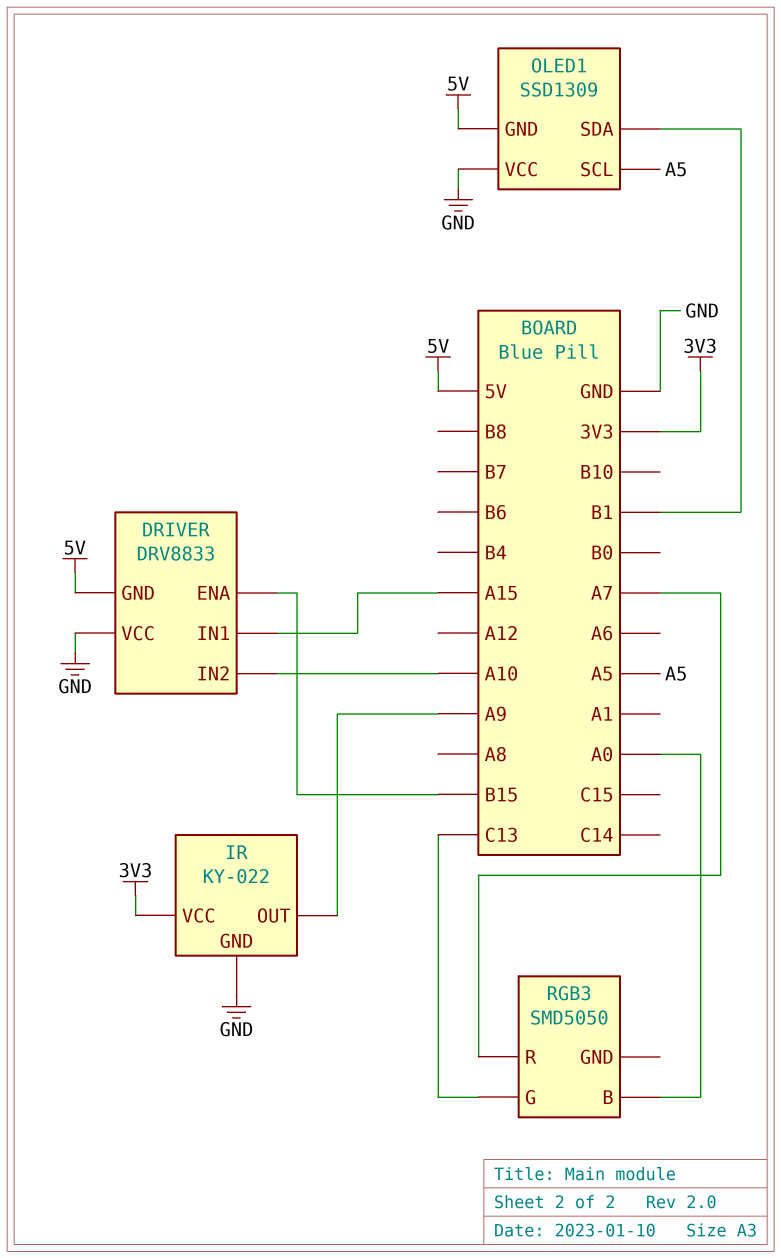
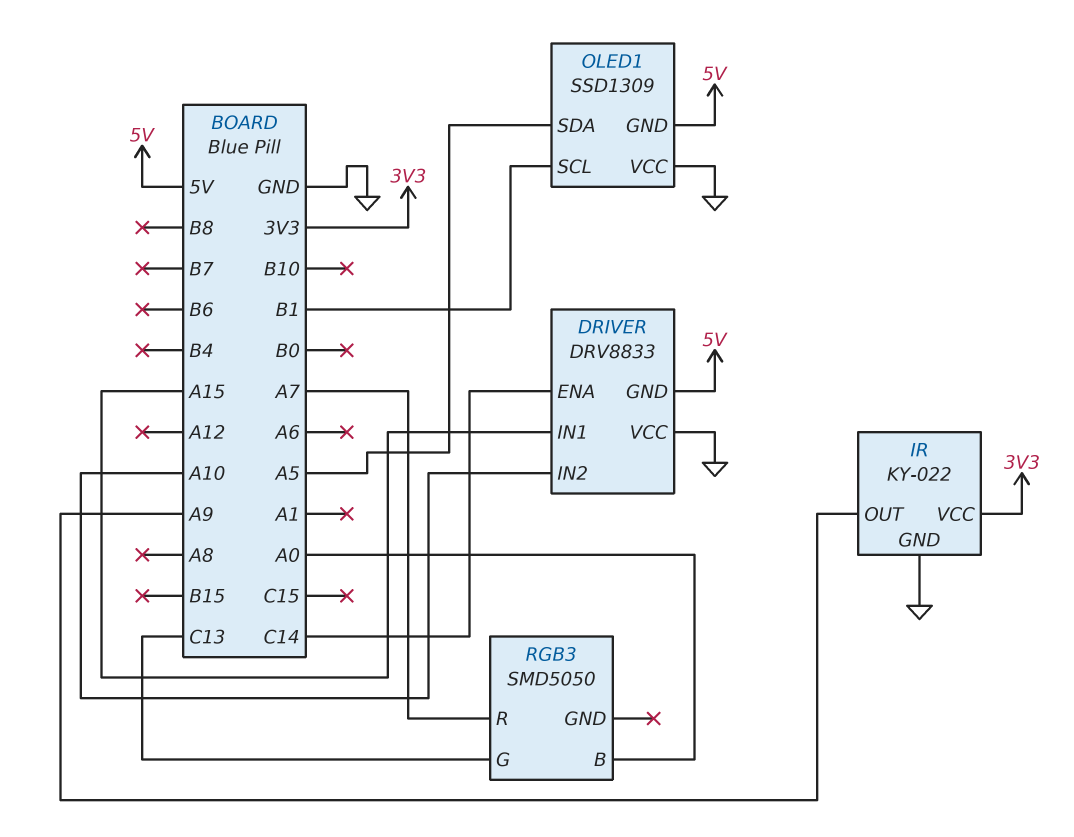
DRIVER pin ENA: B15 -> C14
OLED1 pin SCL: A5 -> B1
OLED1 pin SDA: B1 -> A5

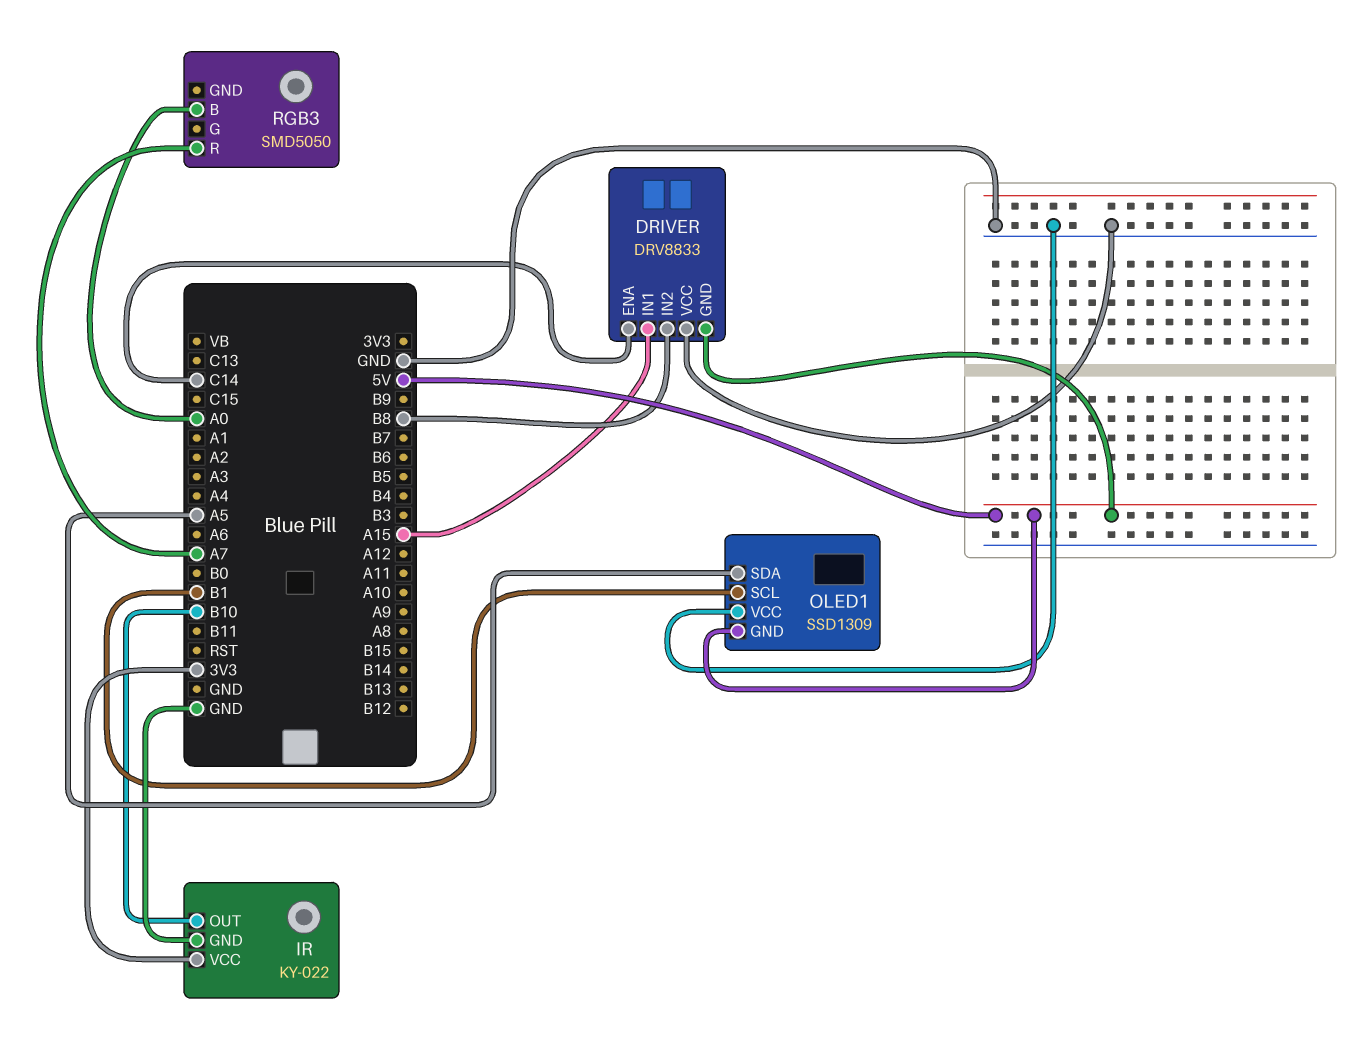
DRIVER pin IN2: A10 -> B8
IR pin OUT: A9 -> B10
RGB3 pin G: C13 -> none

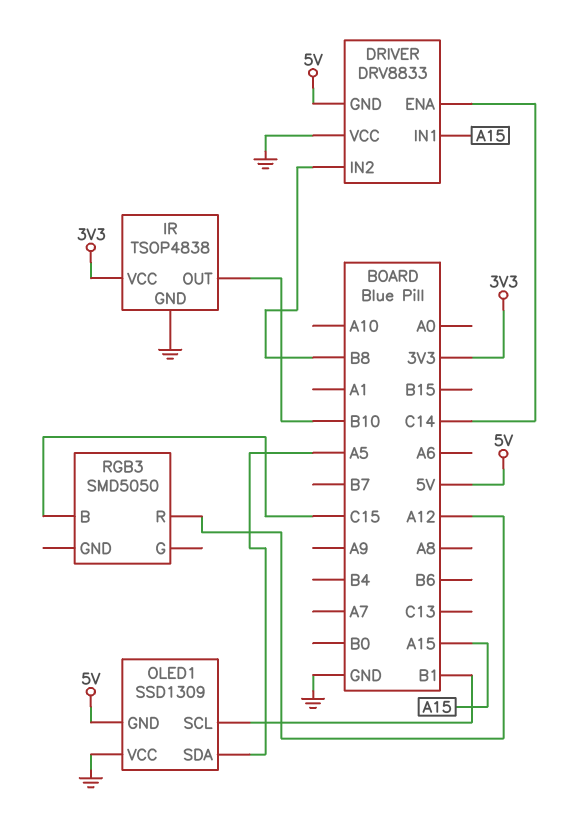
IR: KY-022 -> TSOP4838
RGB3 pin B: A0 -> C15
RGB3 pin R: A7 -> A12

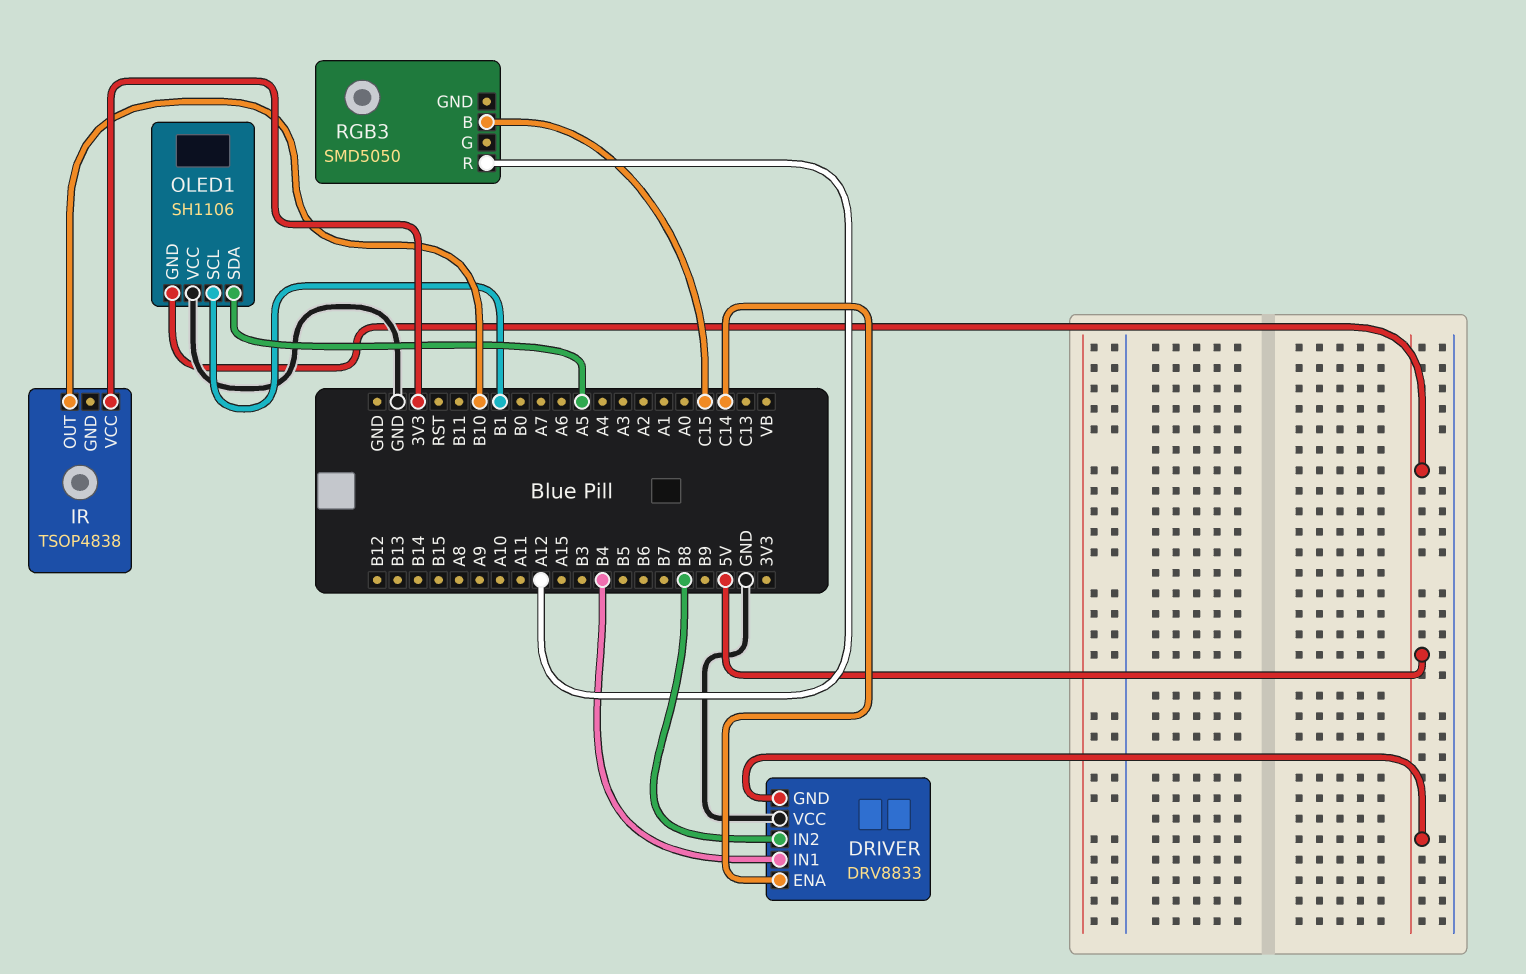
DRIVER pin IN1: A15 -> B4
IR pin GND: GND -> none
OLED1: SSD1309 -> SH1106

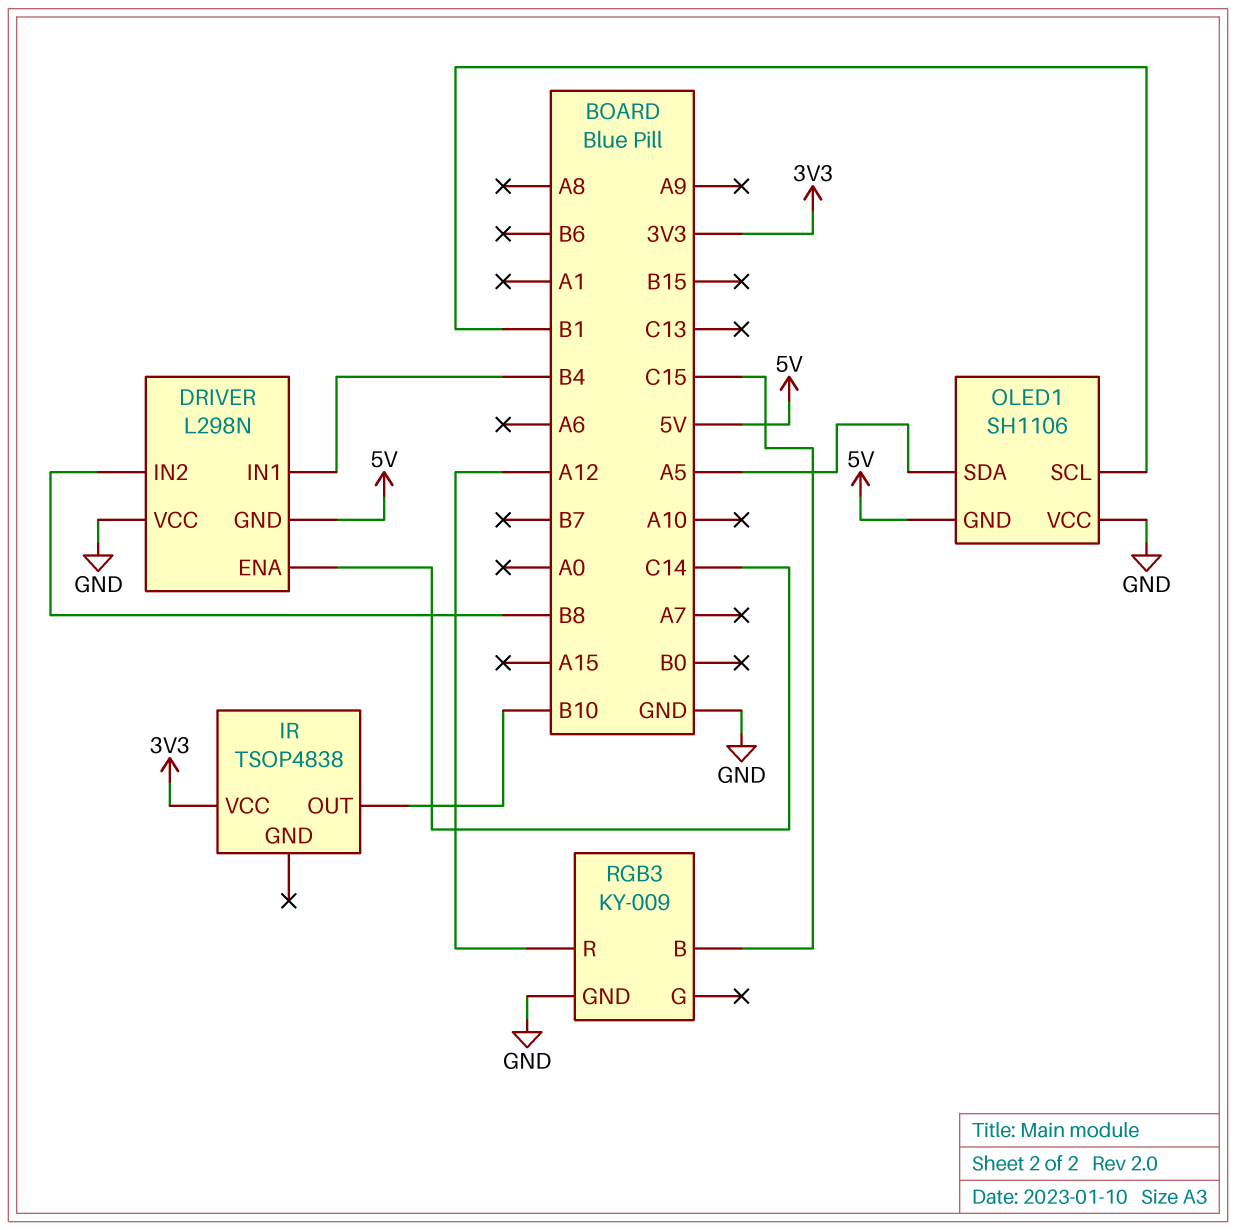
DRIVER: DRV8833 -> L298N
RGB3: SMD5050 -> KY-009
RGB3 pin GND: none -> GND

